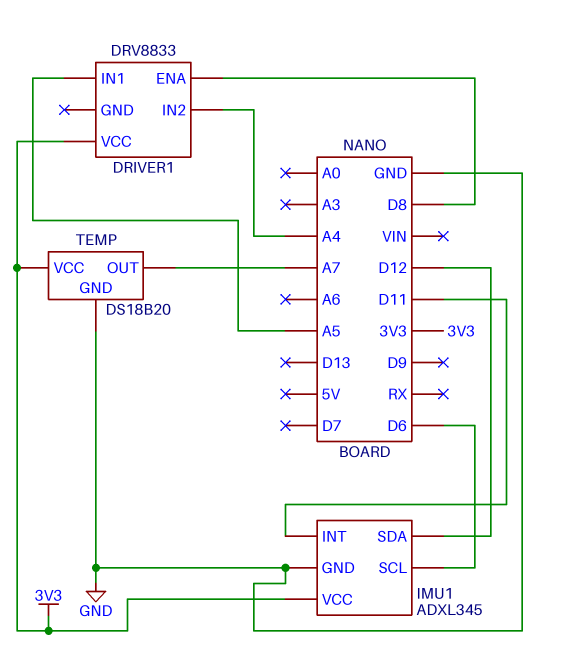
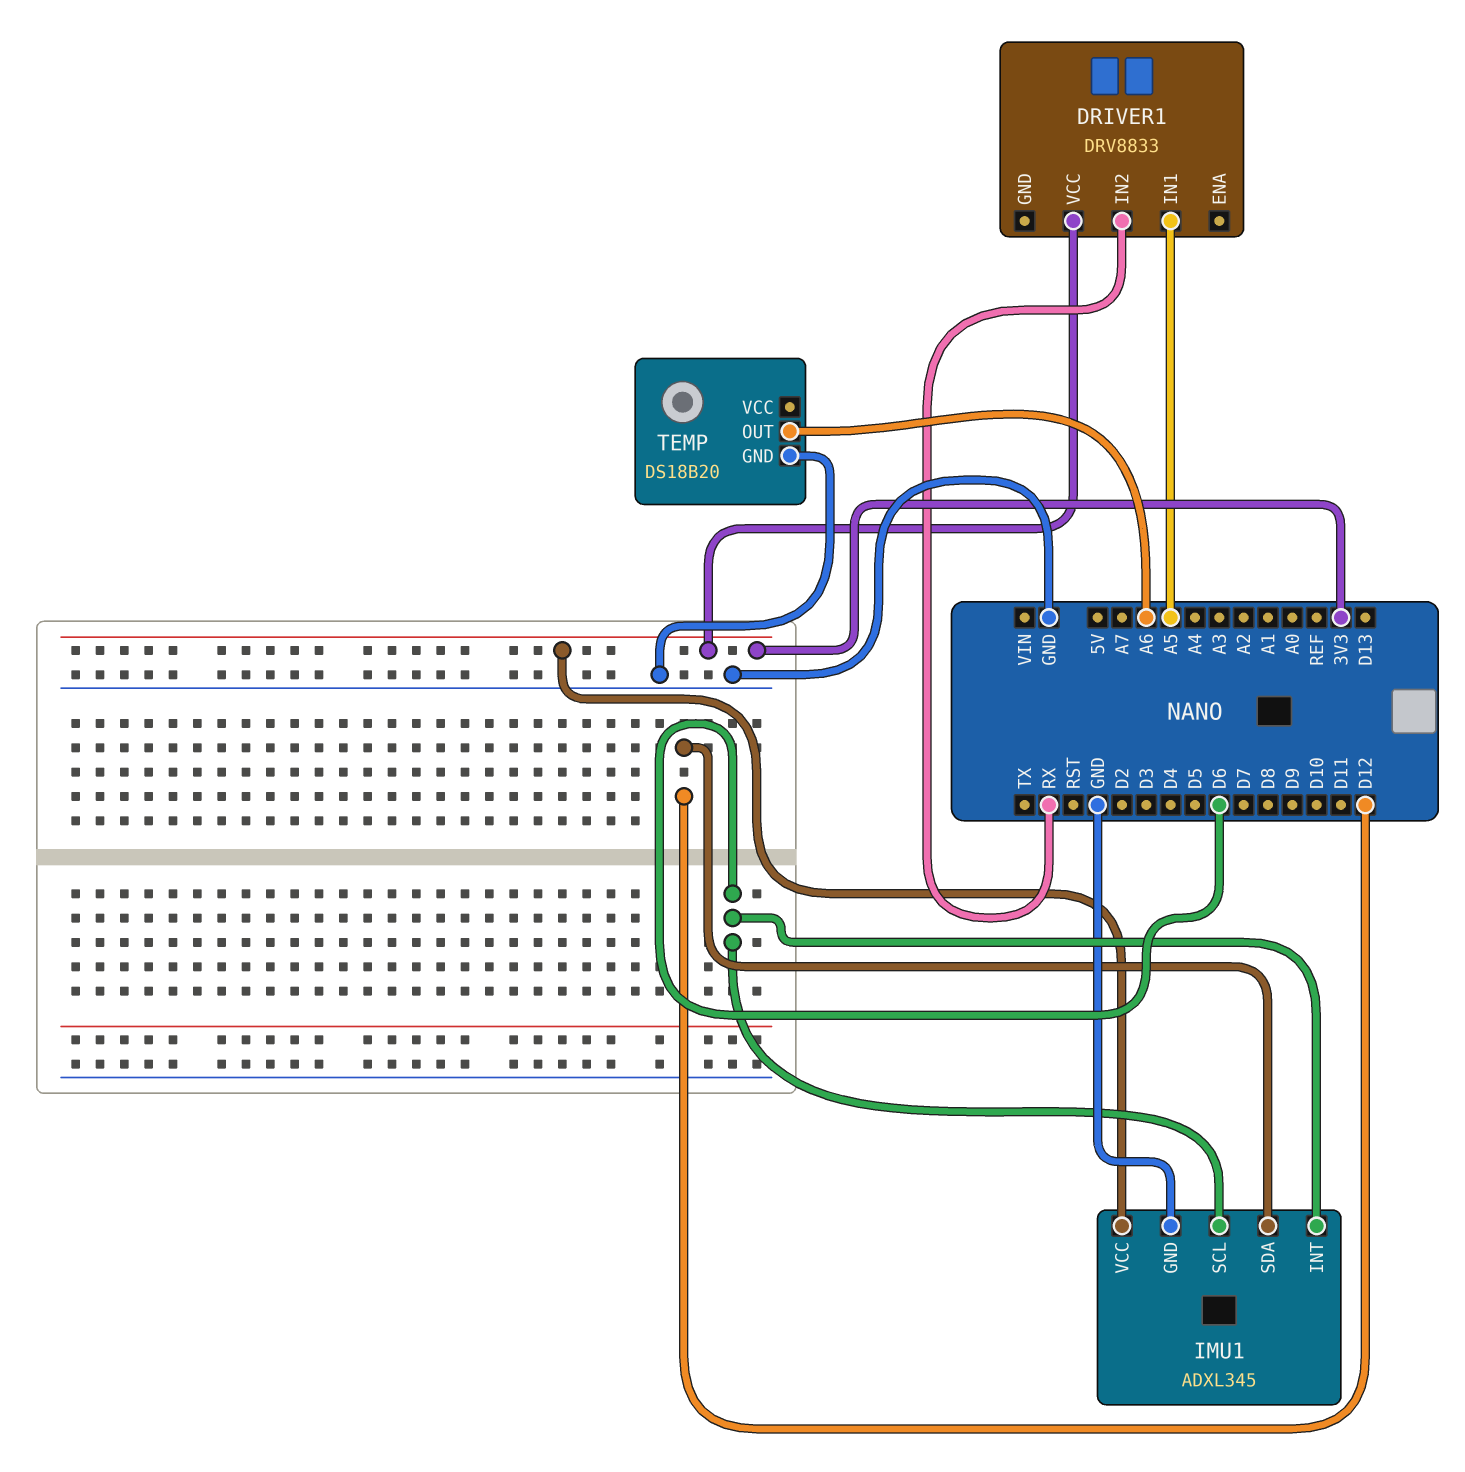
DRIVER1 pin ENA: D8 -> none
DRIVER1 pin IN2: A4 -> RX
IMU1 pin INT: D11 -> D6
TEMP pin OUT: A7 -> A6
TEMP pin VCC: 3V3 -> none

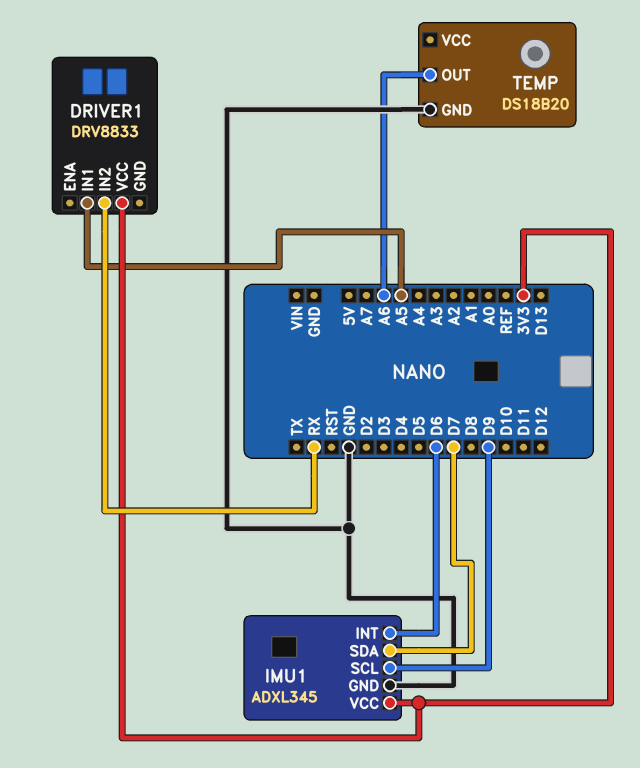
IMU1 pin SCL: D6 -> D9
IMU1 pin SDA: D12 -> D7

